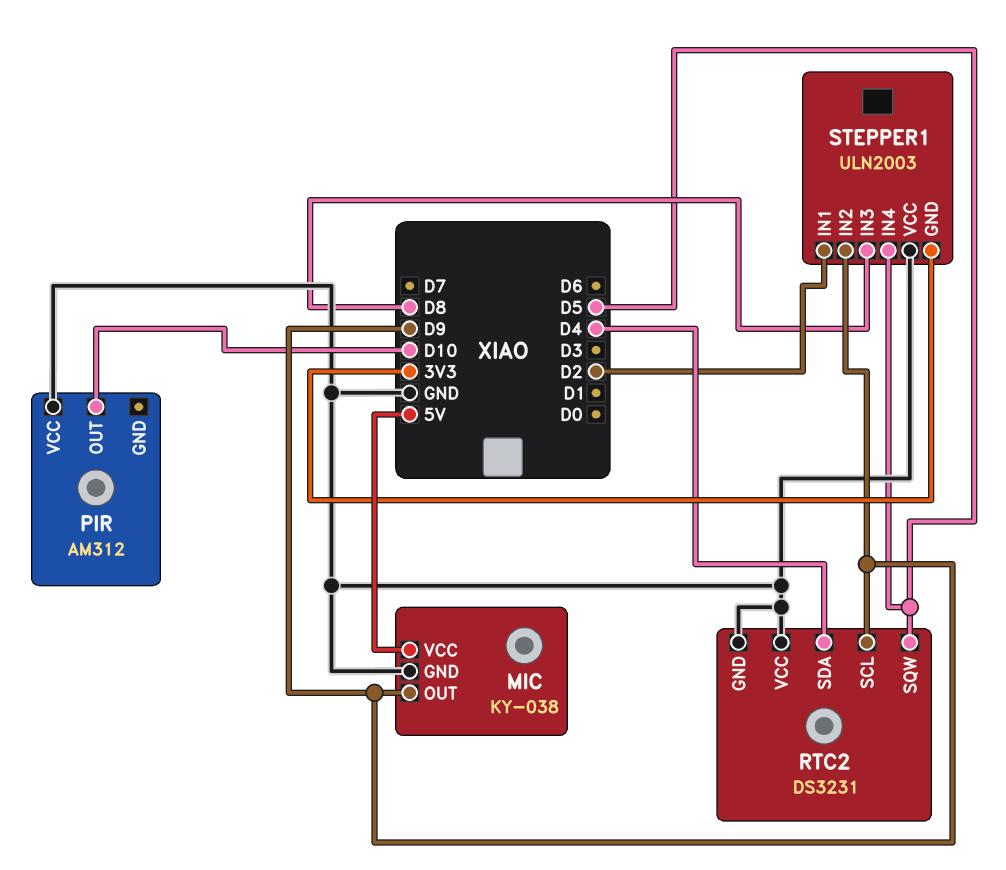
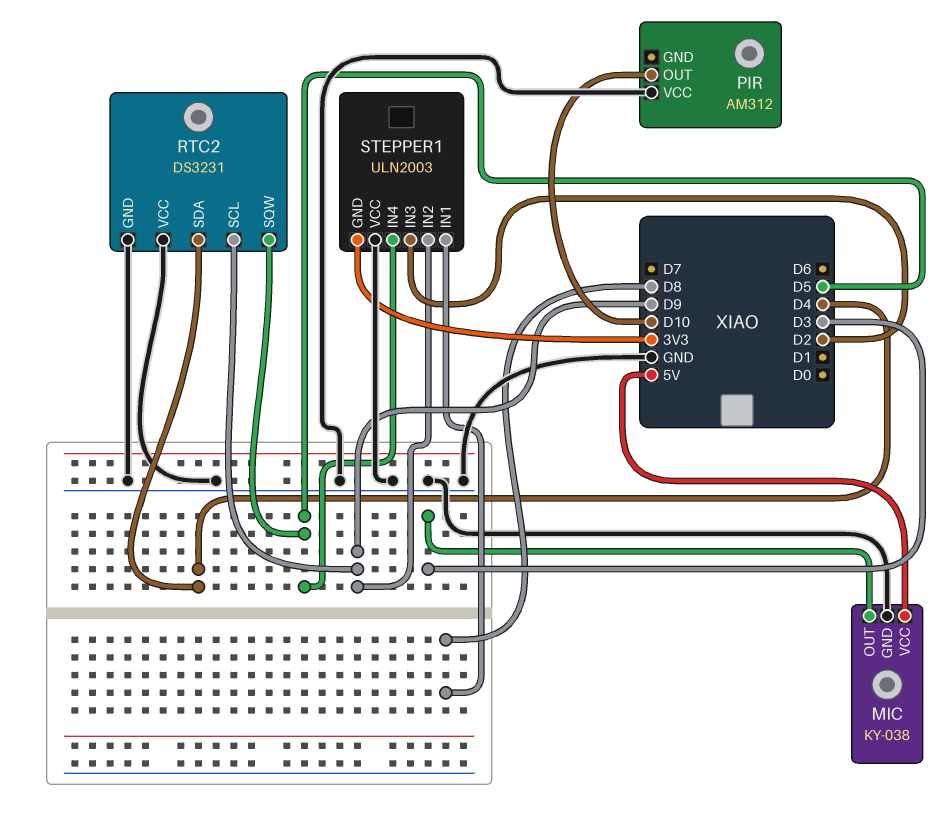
MIC pin OUT: D9 -> D3
STEPPER1 pin IN1: D2 -> D8
STEPPER1 pin IN3: D8 -> D2

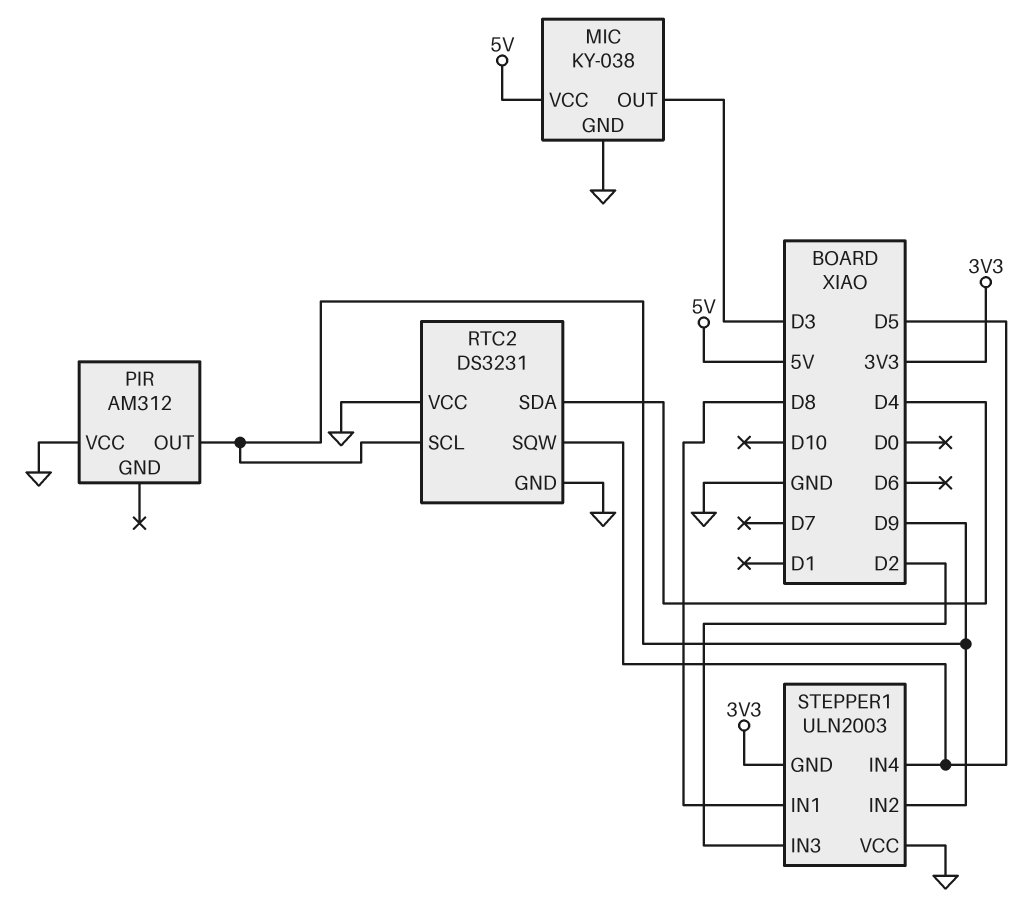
PIR pin OUT: D10 -> D9

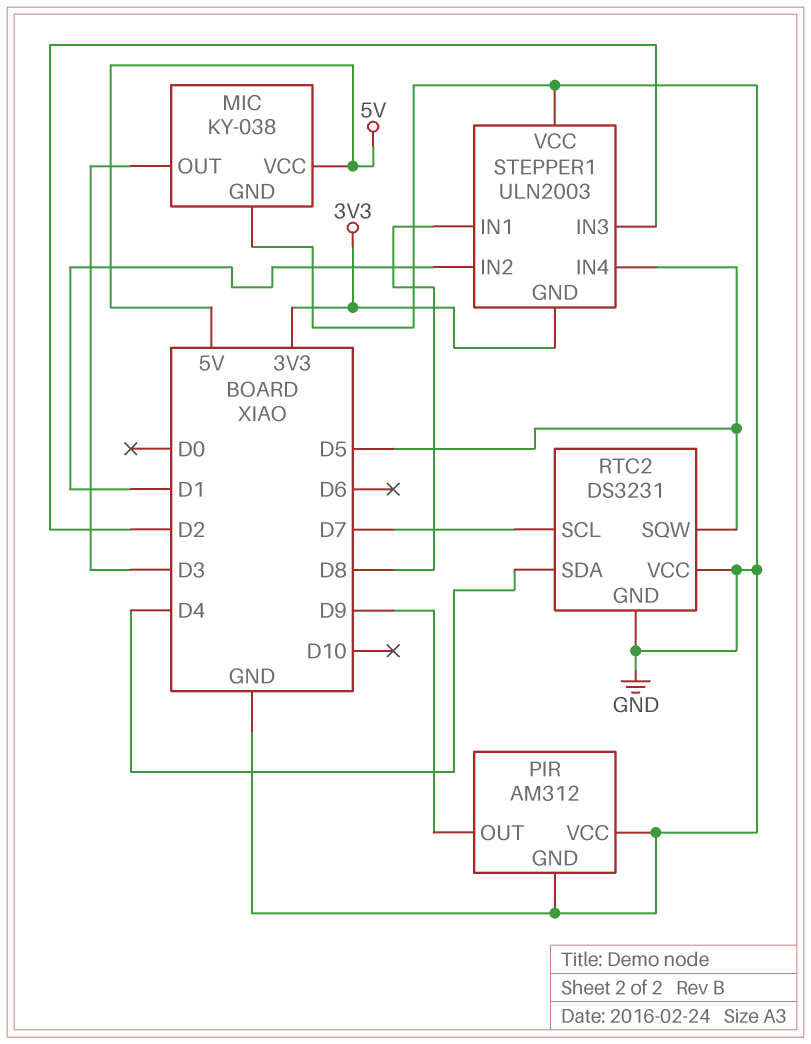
PIR pin GND: none -> GND
RTC2 pin SCL: D9 -> D7
STEPPER1 pin IN2: D9 -> D1

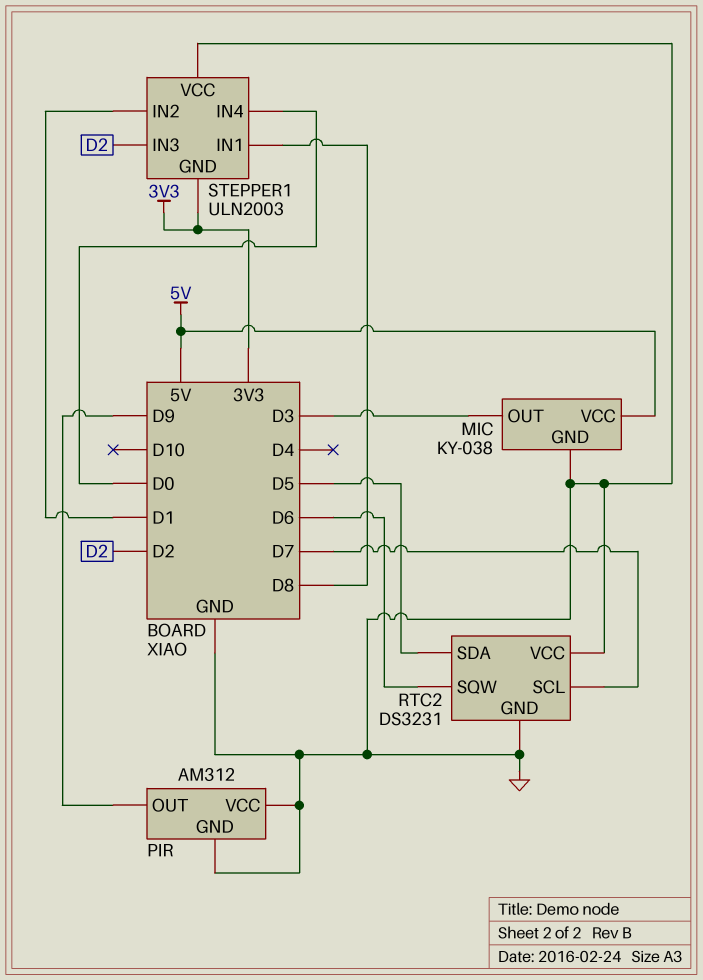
RTC2 pin SDA: D4 -> D5
RTC2 pin SQW: D5 -> D6
STEPPER1 pin IN4: D5 -> D0

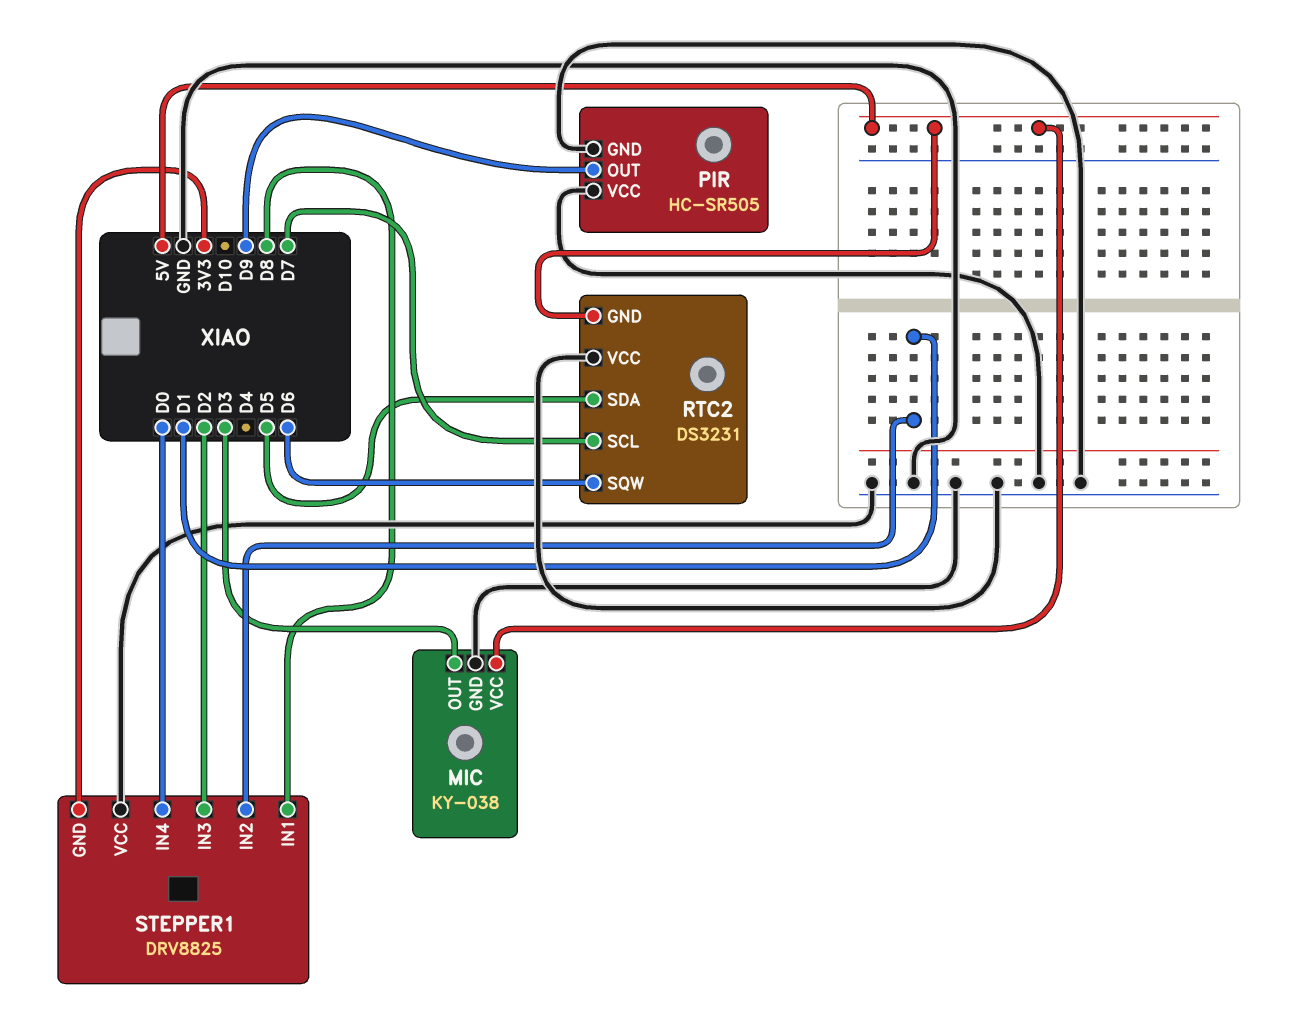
PIR: AM312 -> HC-SR505
RTC2 pin GND: GND -> 5V
STEPPER1: ULN2003 -> DRV8825

